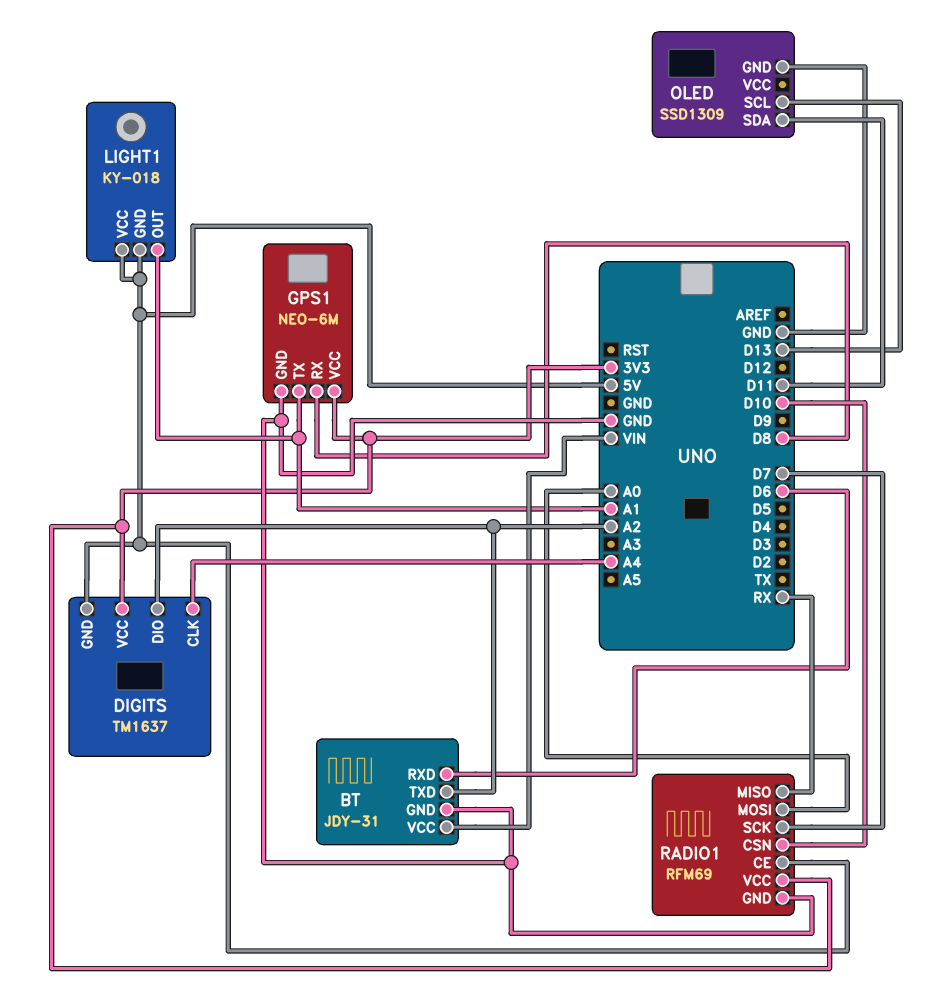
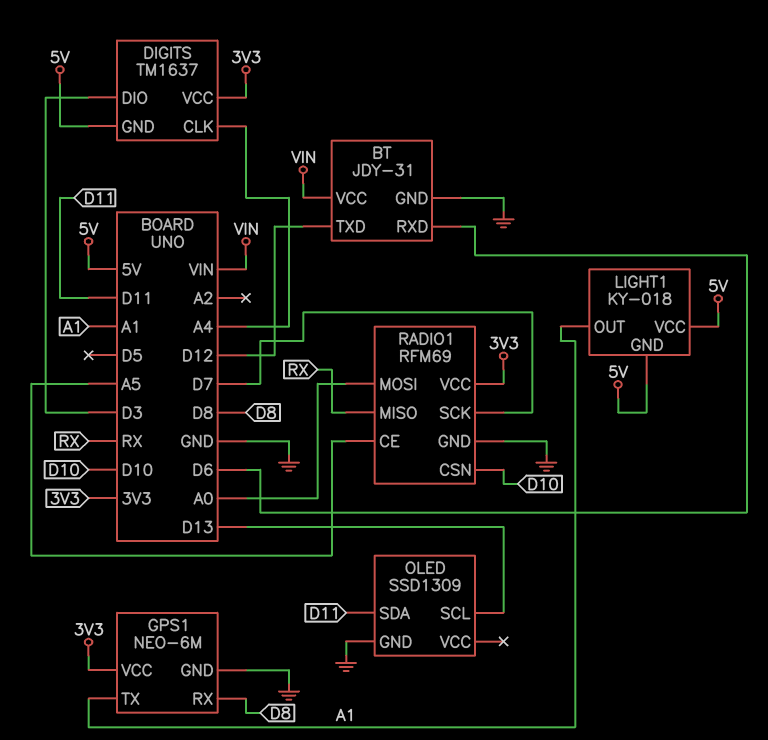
BT pin TXD: A2 -> D12
DIGITS pin DIO: A2 -> D3
RADIO1 pin CE: 5V -> A5

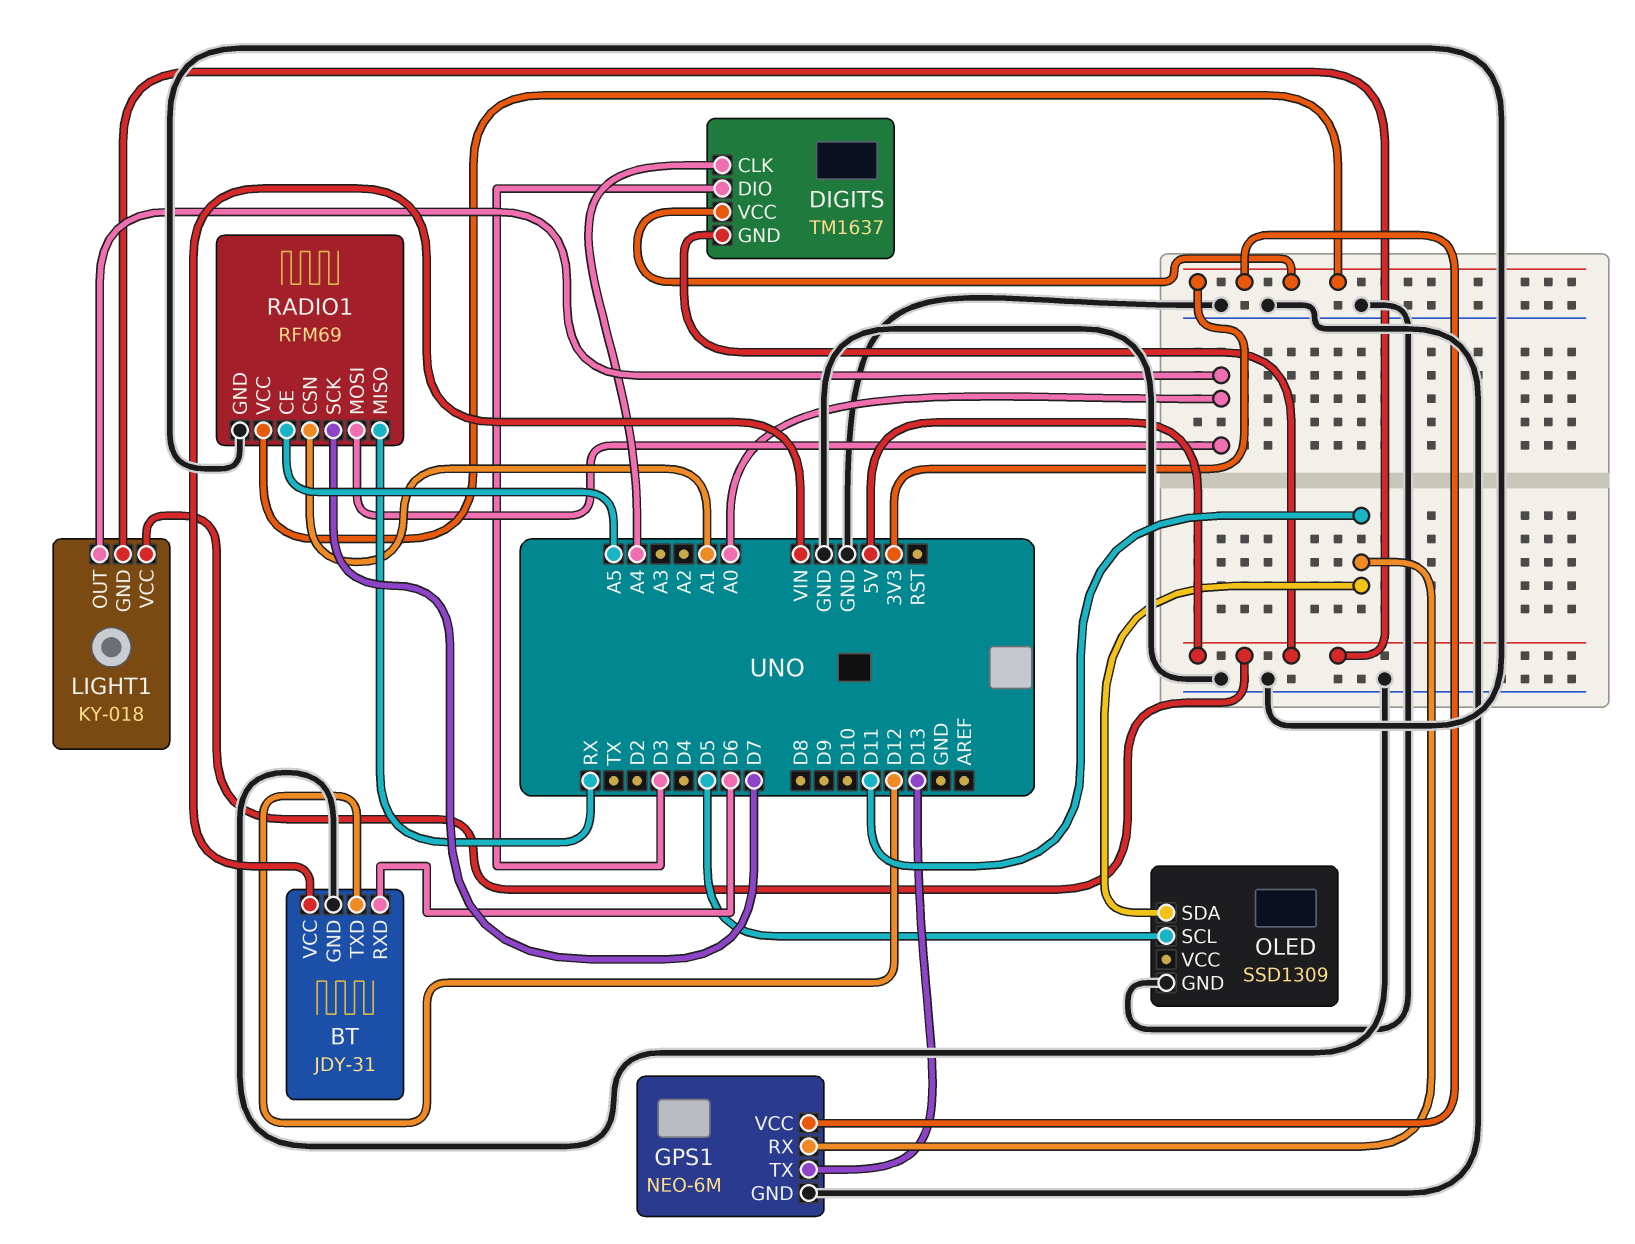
GPS1 pin RX: D8 -> D11
GPS1 pin TX: A1 -> D13
LIGHT1 pin OUT: A1 -> A0
OLED pin SCL: D13 -> D5
RADIO1 pin CSN: D10 -> A1

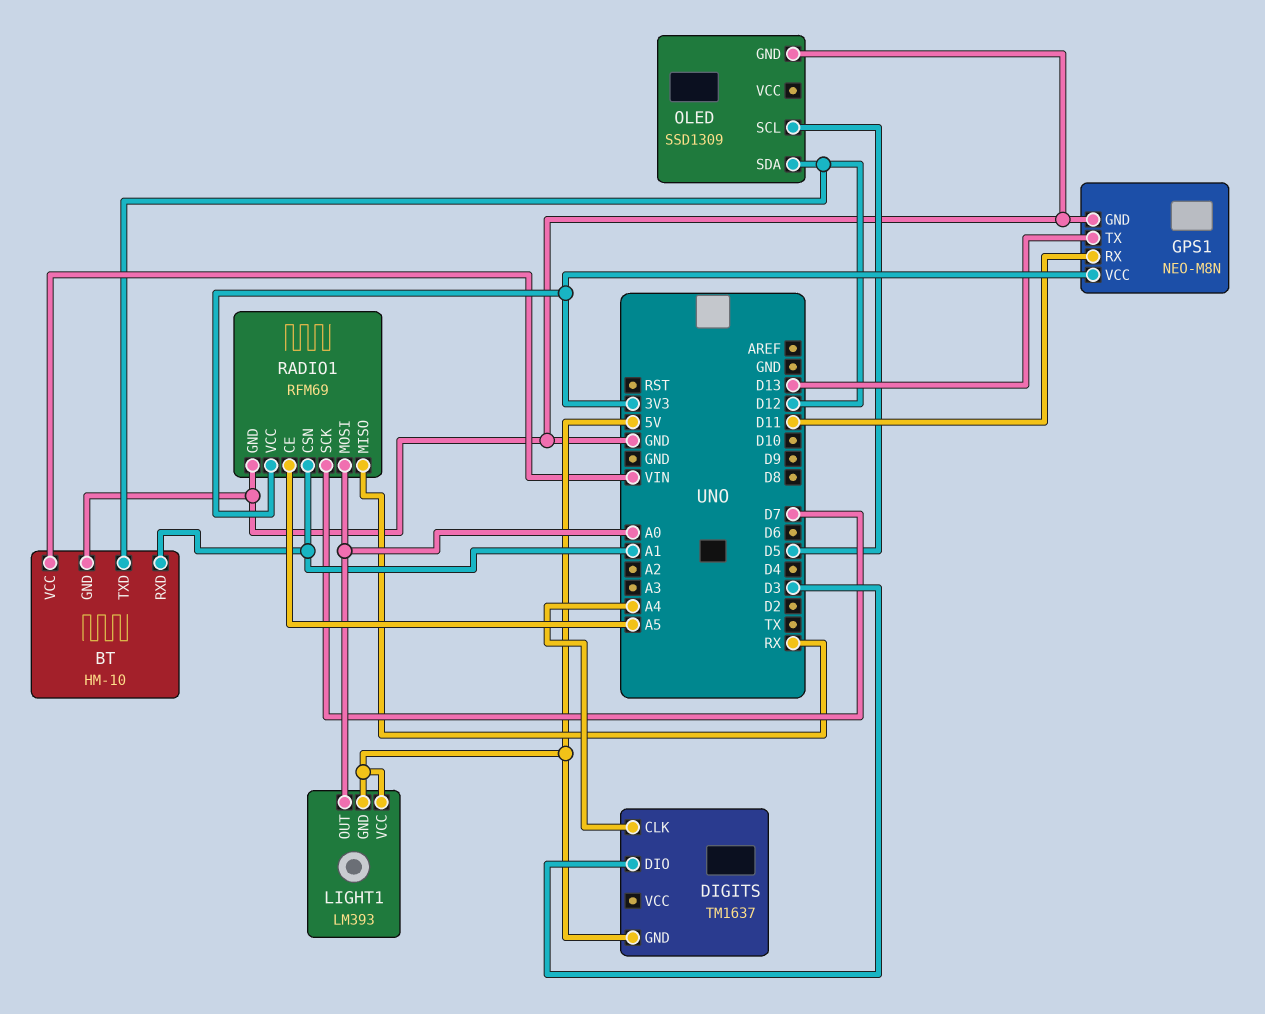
BT: JDY-31 -> HM-10
BT pin RXD: D6 -> A1
DIGITS pin VCC: 3V3 -> none
GPS1: NEO-6M -> NEO-M8N
LIGHT1: KY-018 -> LM393
OLED pin SDA: D11 -> D12

